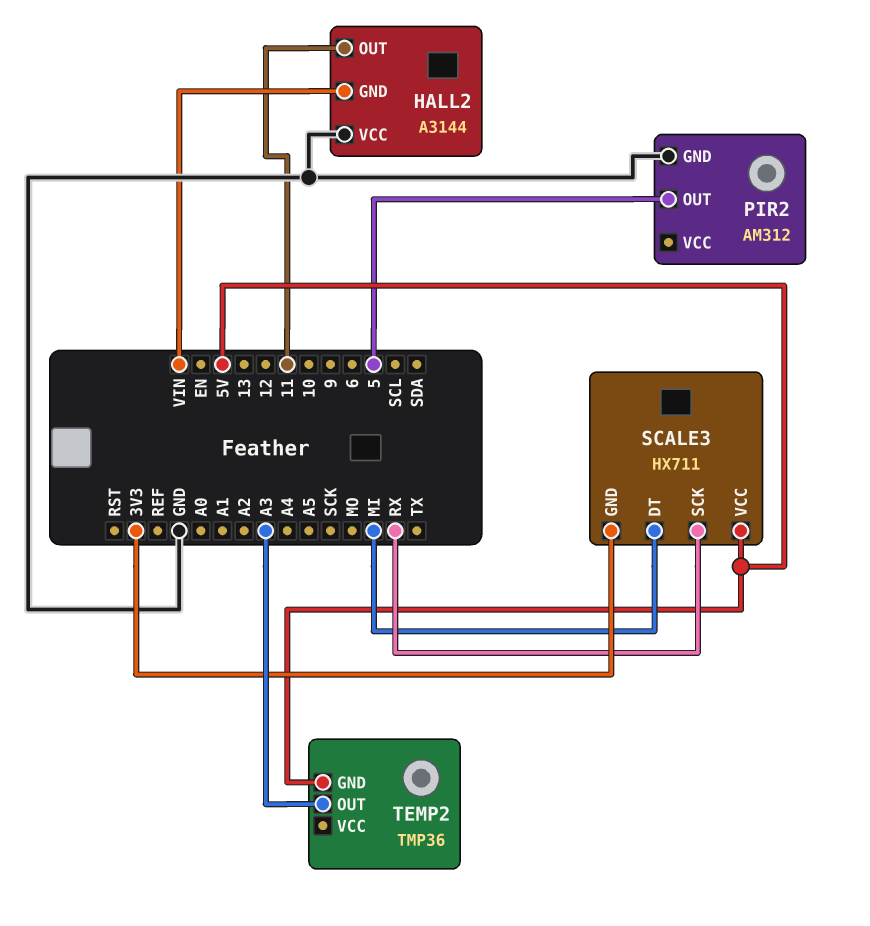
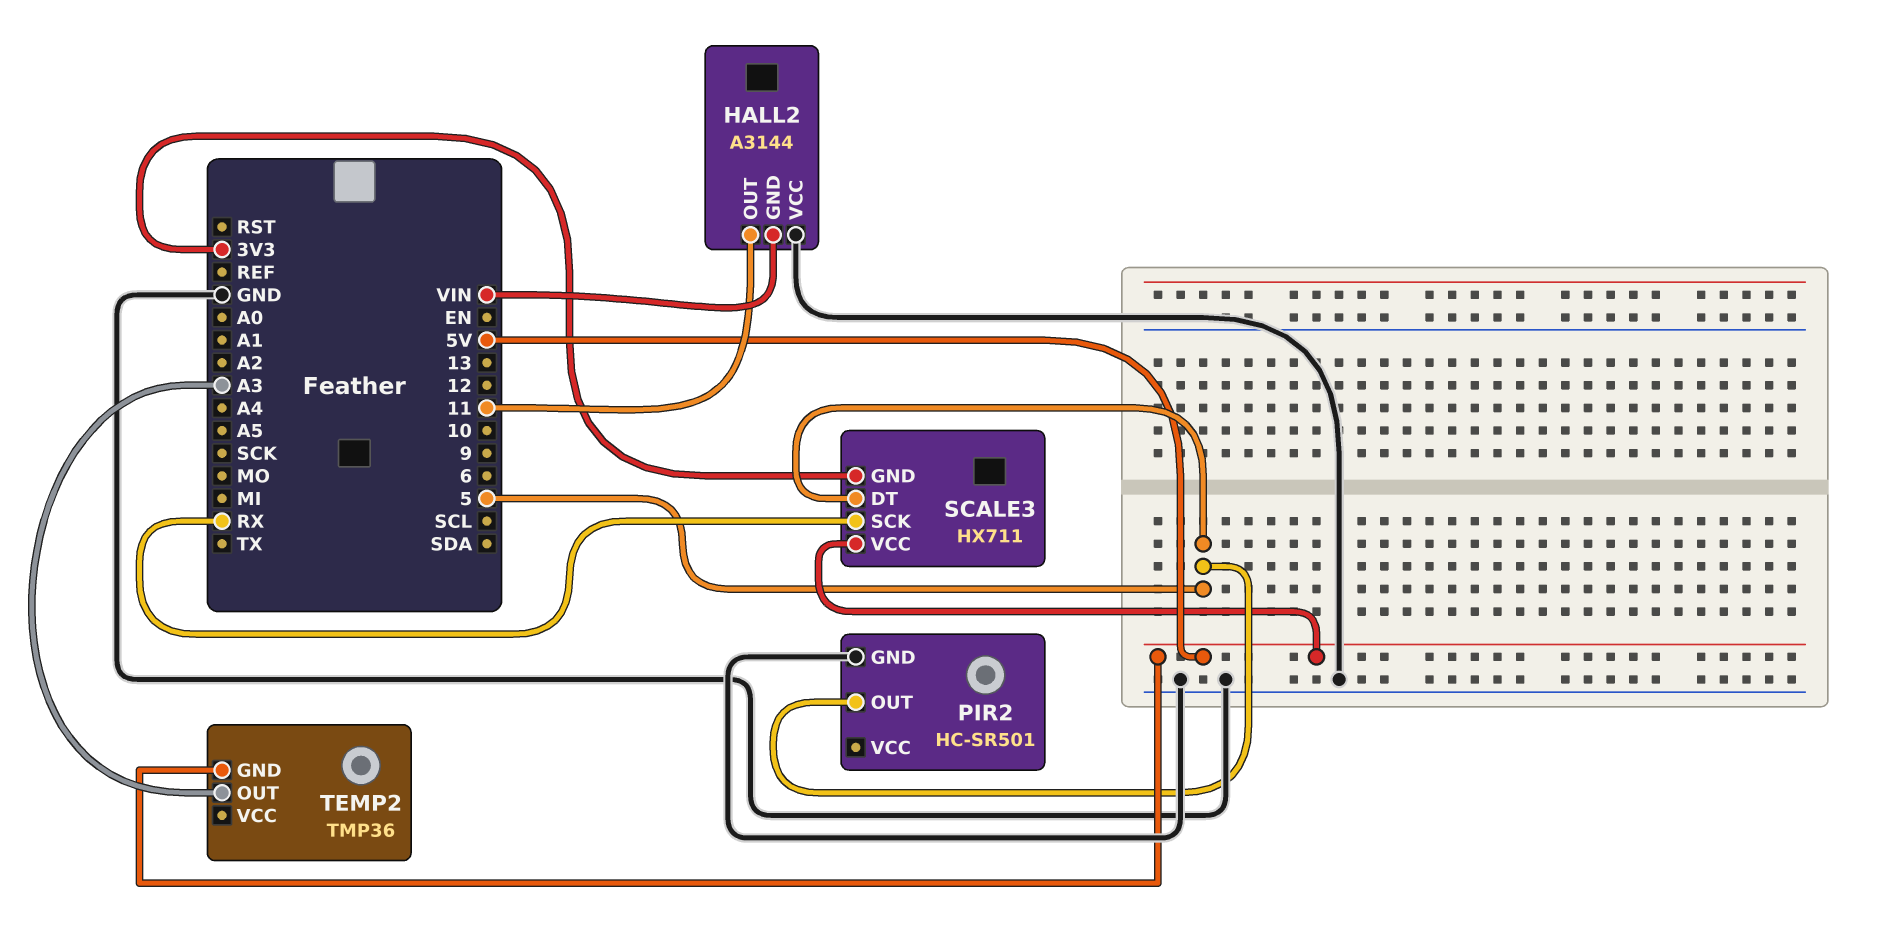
PIR2: AM312 -> HC-SR501
SCALE3 pin DT: MI -> 5

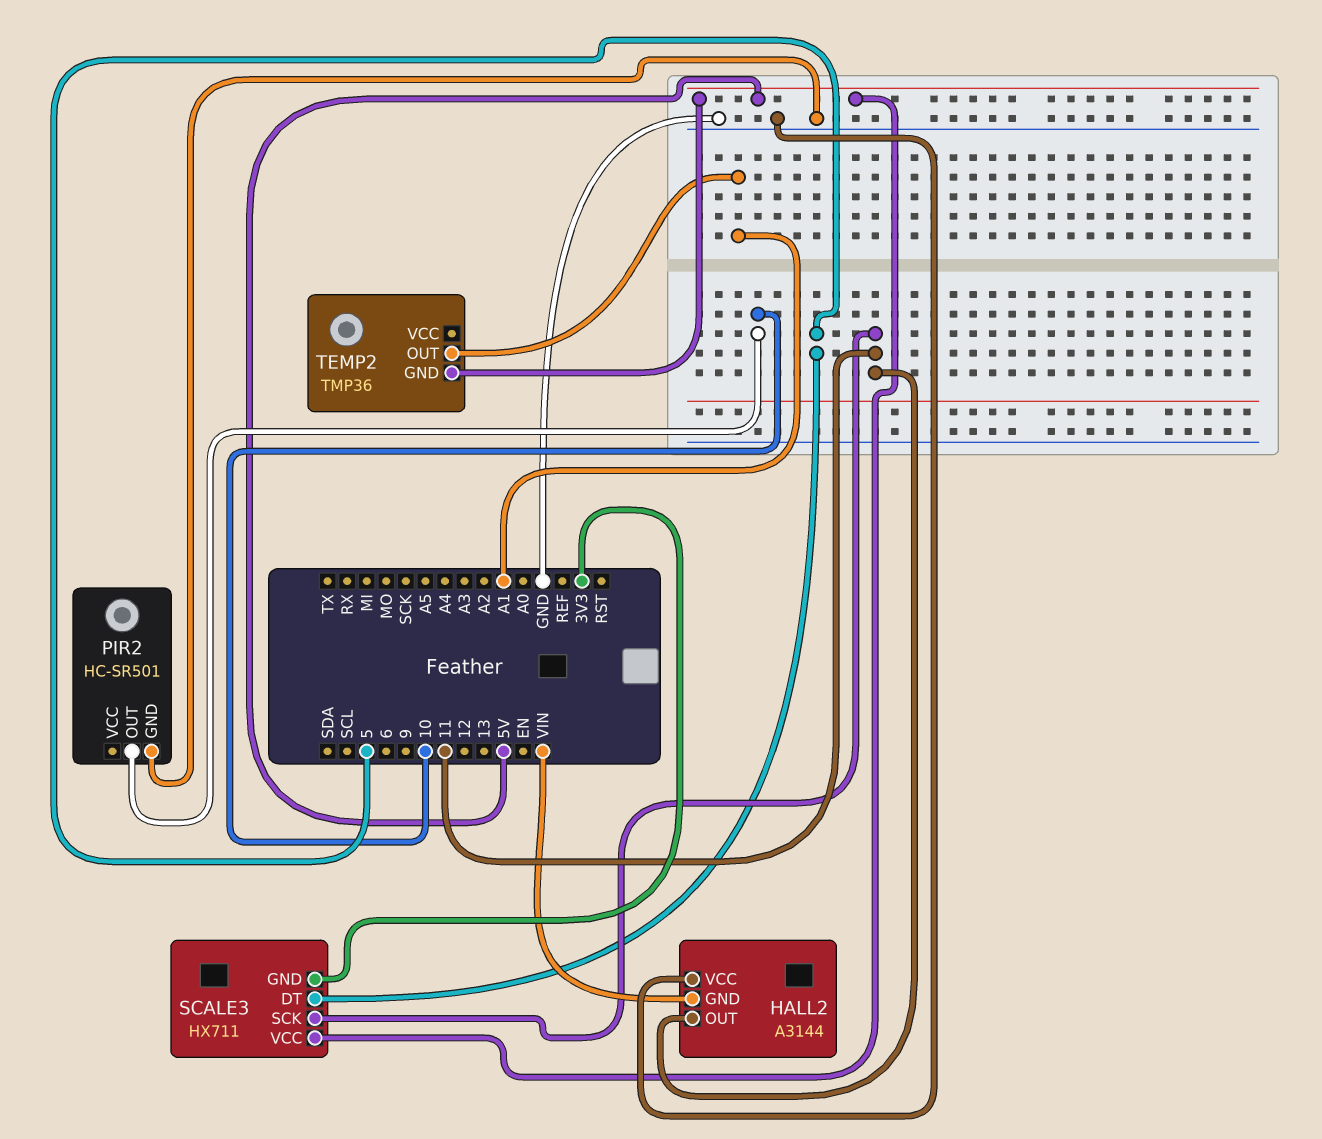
PIR2 pin OUT: 5 -> 10
SCALE3 pin SCK: RX -> 11
TEMP2 pin OUT: A3 -> A1

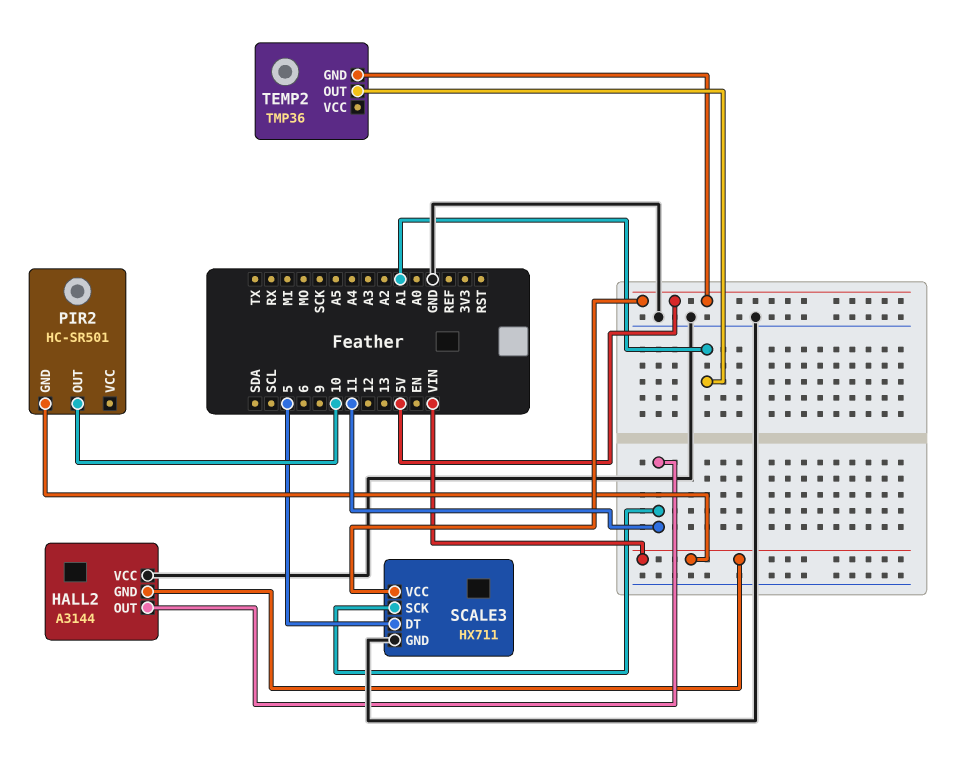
PIR2 pin GND: GND -> VIN
SCALE3 pin GND: 3V3 -> GND

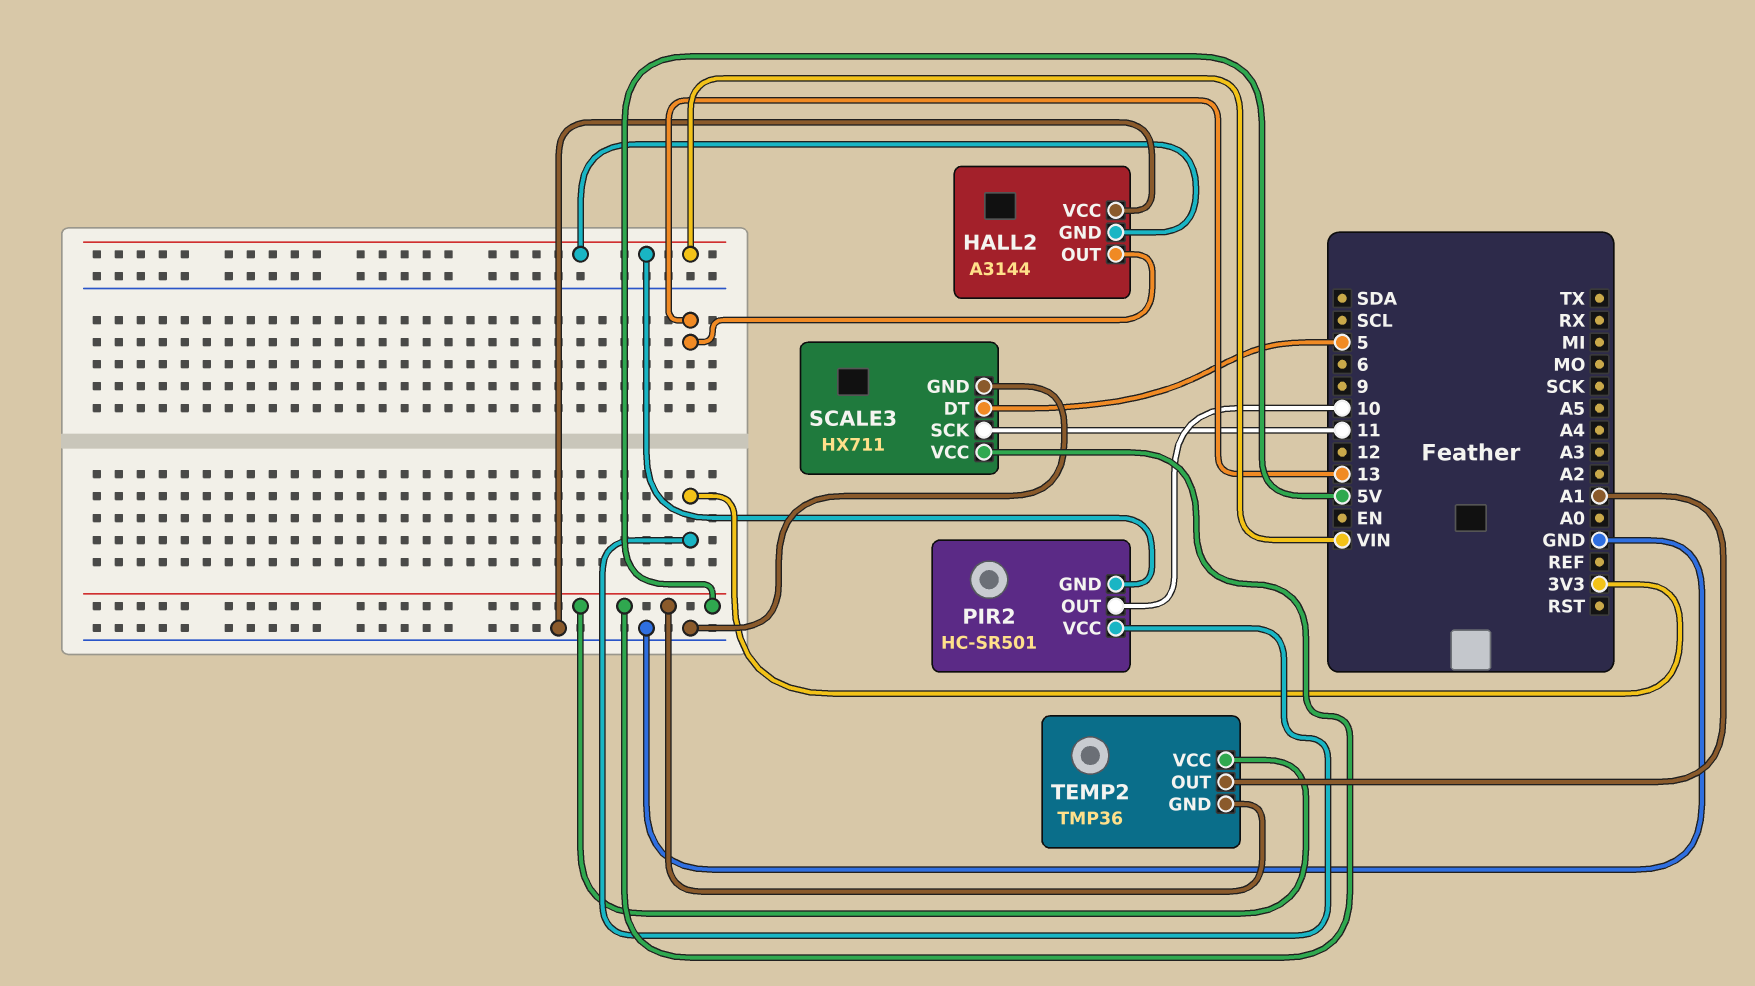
HALL2 pin OUT: 11 -> 13
PIR2 pin VCC: none -> 3V3
TEMP2 pin VCC: none -> 5V

